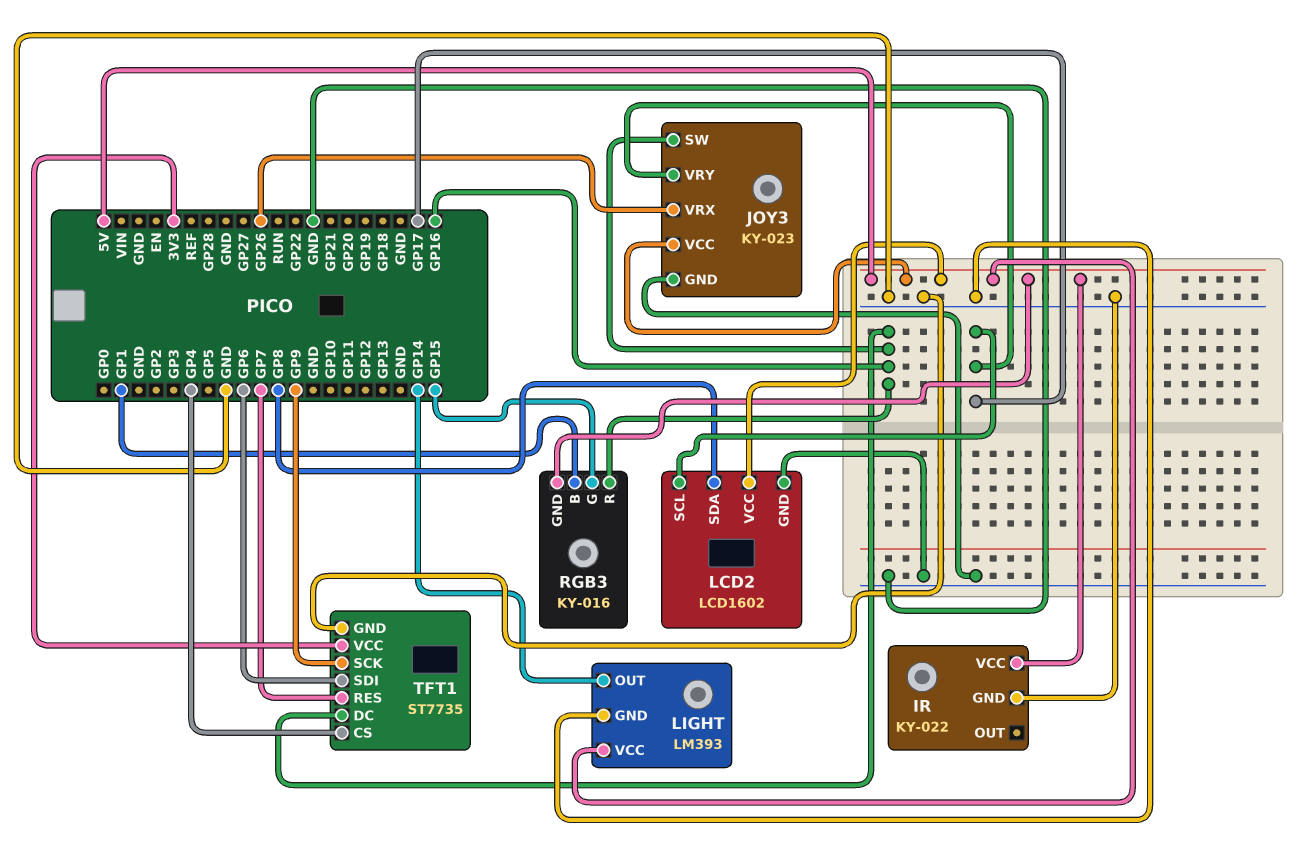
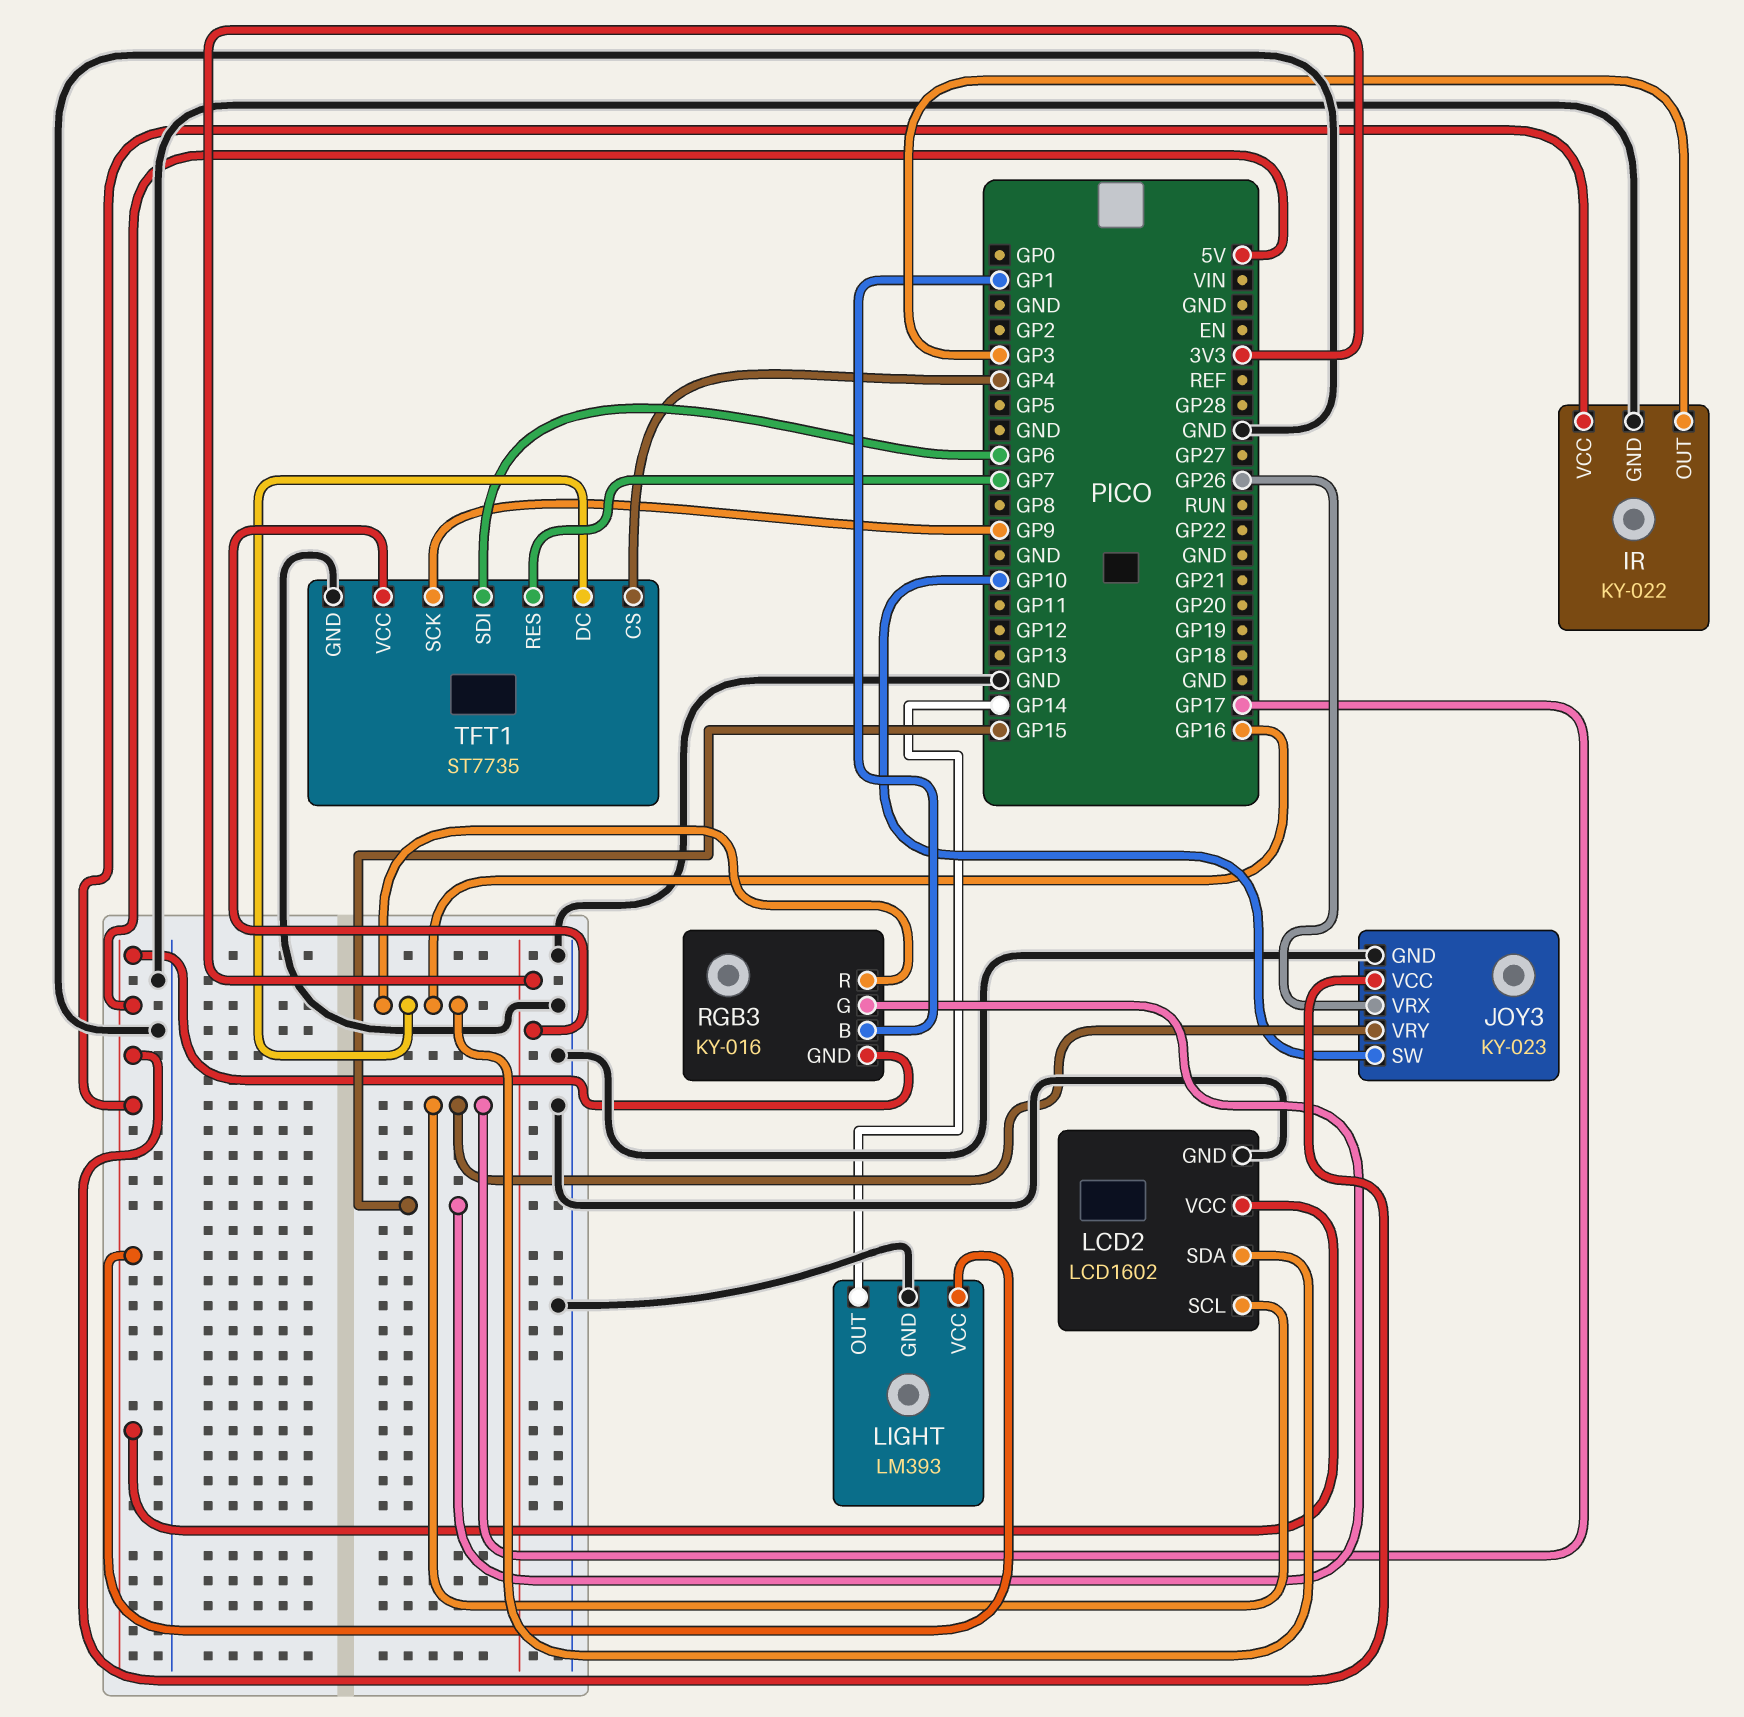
IR pin OUT: none -> GP3
JOY3 pin SW: GP16 -> GP10
LCD2 pin SDA: GP8 -> GP16

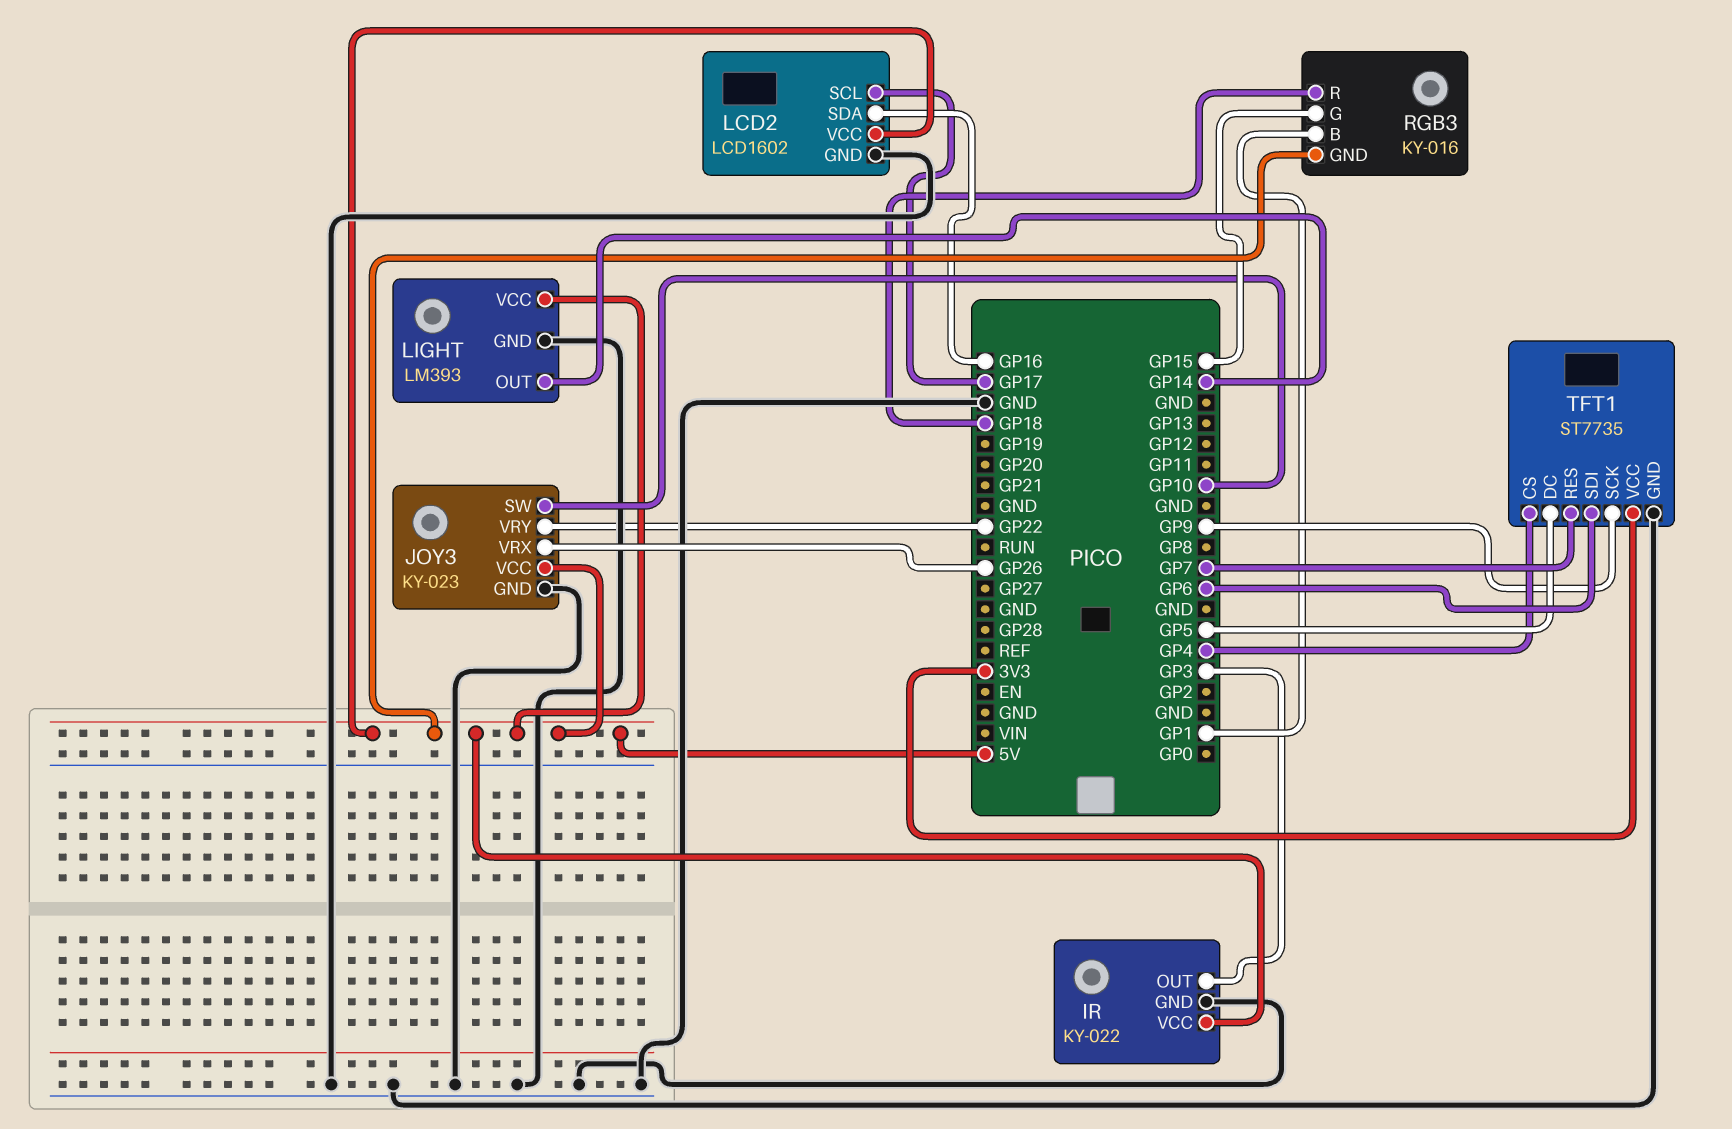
JOY3 pin VRY: GP17 -> GP22
RGB3 pin R: GP16 -> GP18
TFT1 pin DC: GP16 -> GP5

